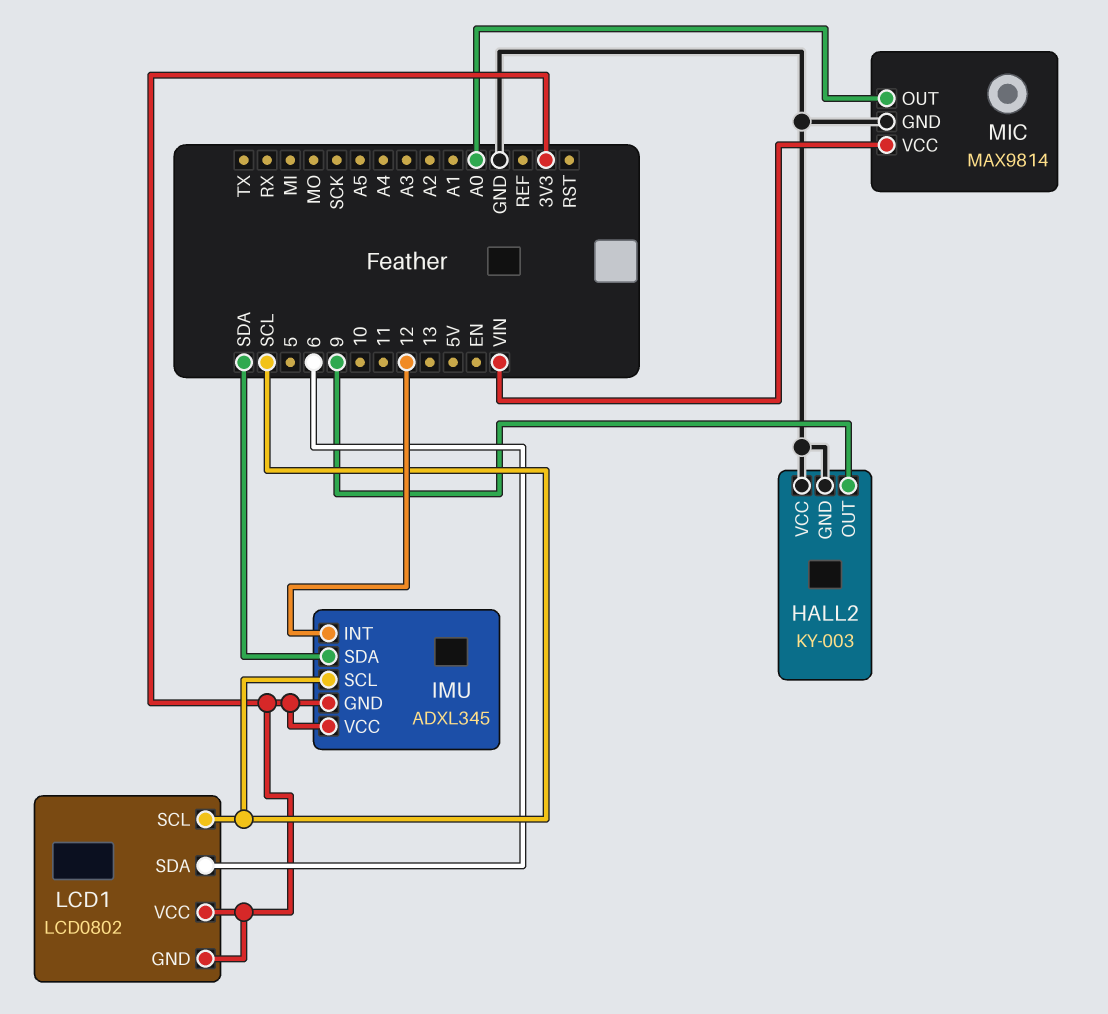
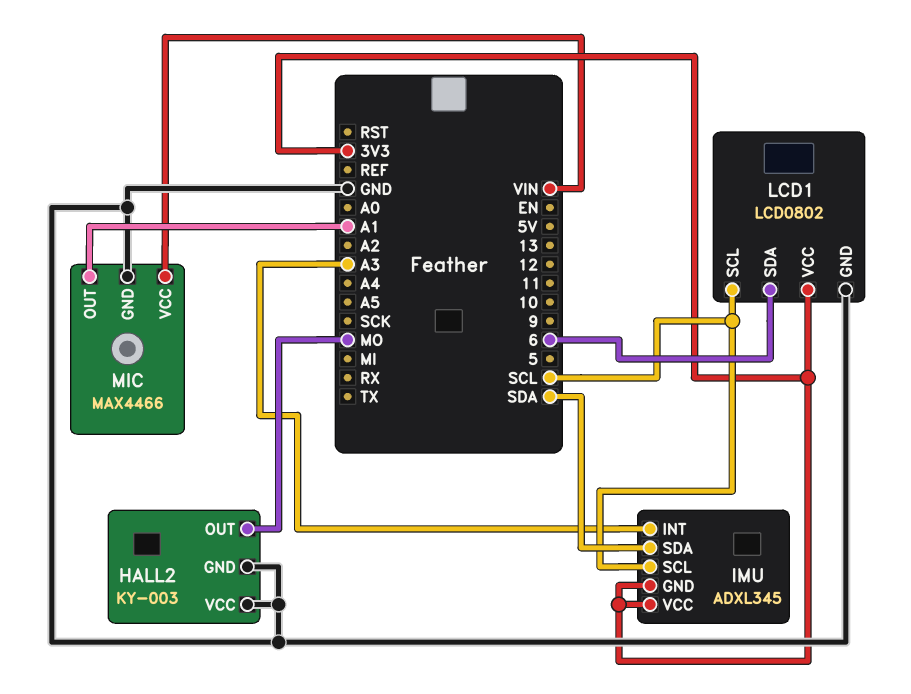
HALL2 pin OUT: 9 -> MO
IMU pin INT: 12 -> A3
LCD1 pin GND: 3V3 -> GND
MIC: MAX9814 -> MAX4466
MIC pin OUT: A0 -> A1

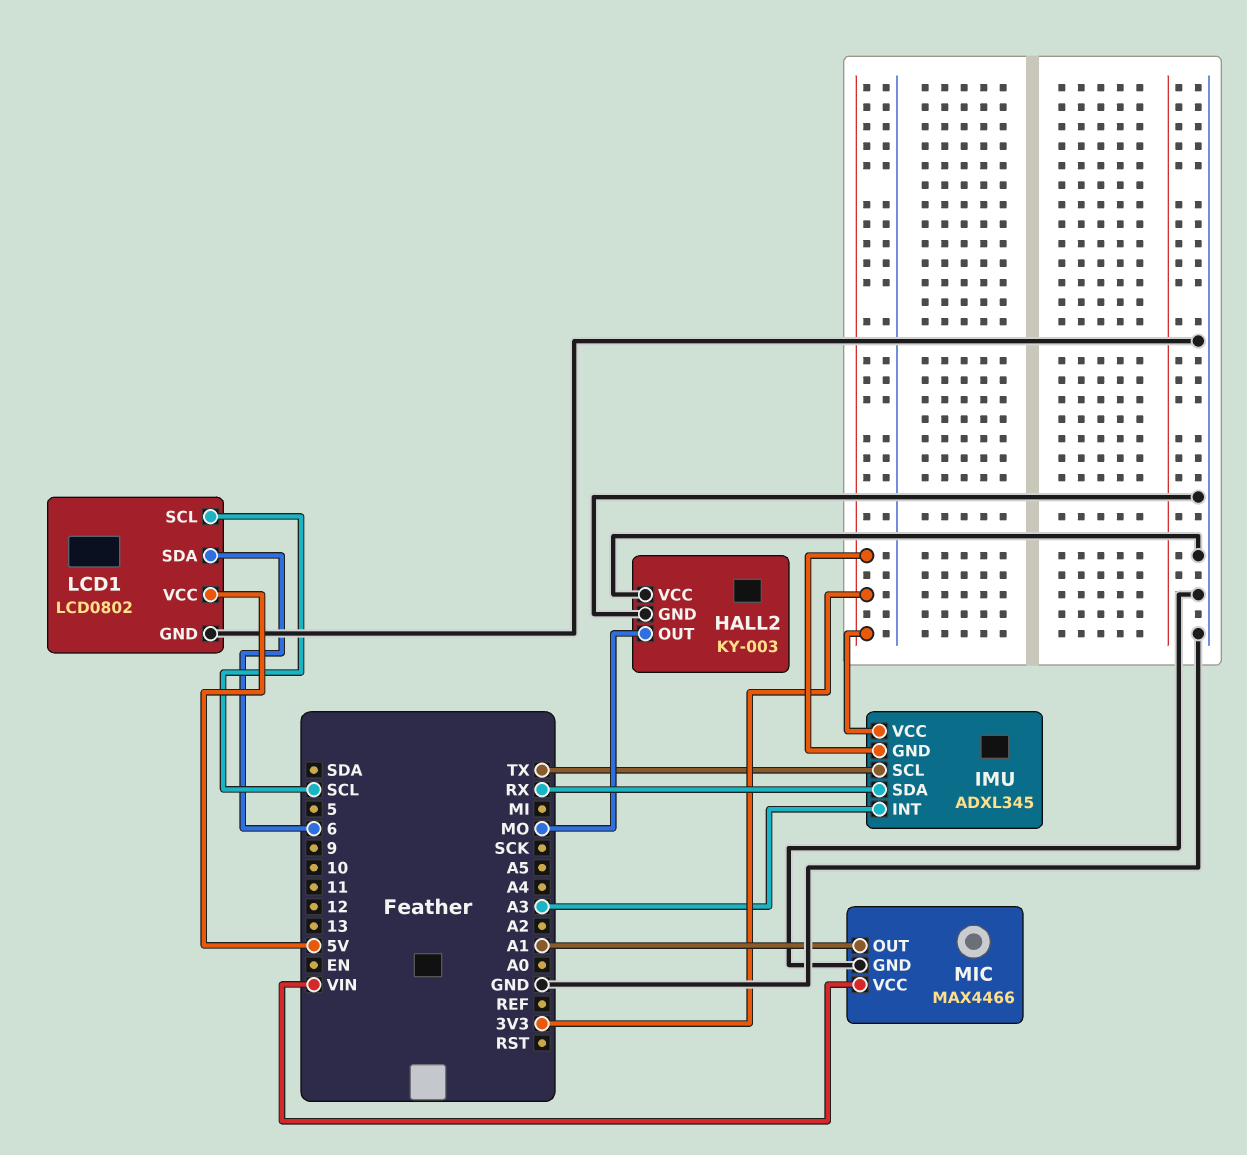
IMU pin SCL: SCL -> TX
IMU pin SDA: SDA -> RX
LCD1 pin VCC: 3V3 -> 5V

